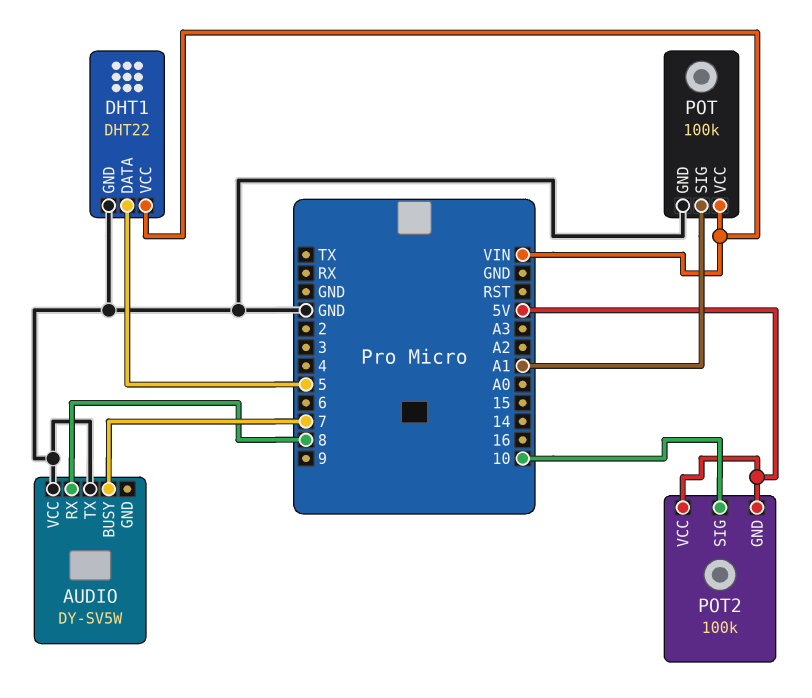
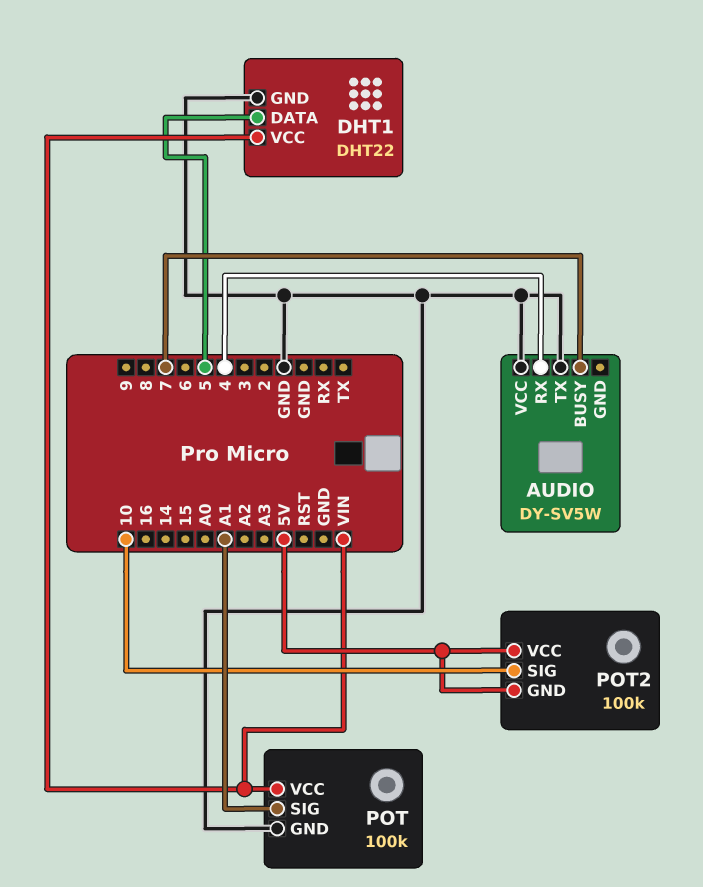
AUDIO pin RX: 8 -> 4

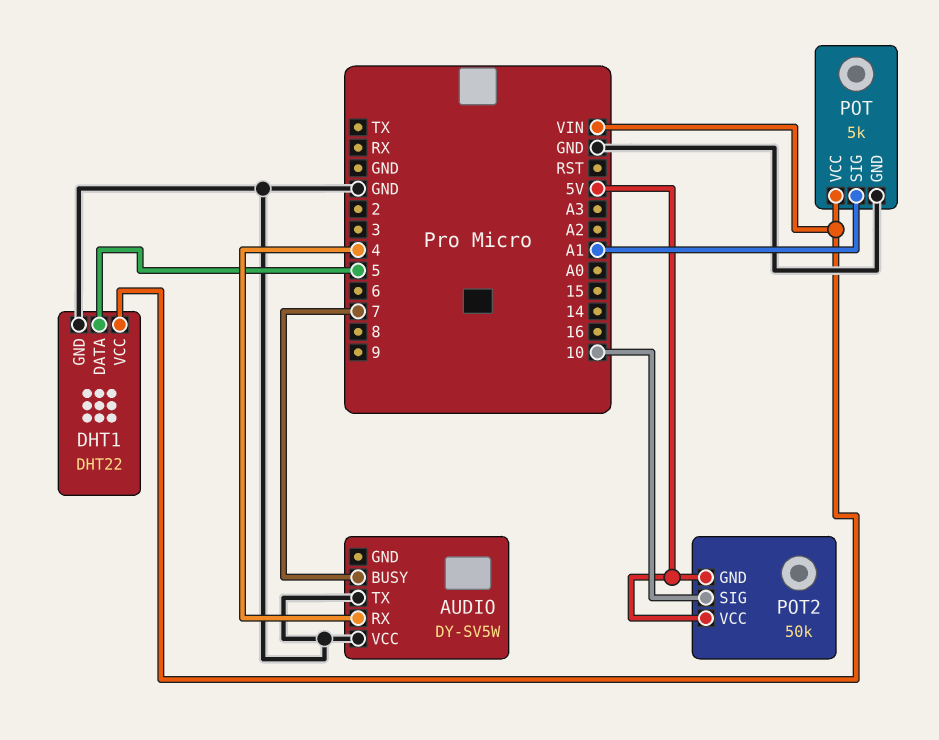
POT: 100k -> 5k
POT2: 100k -> 50k

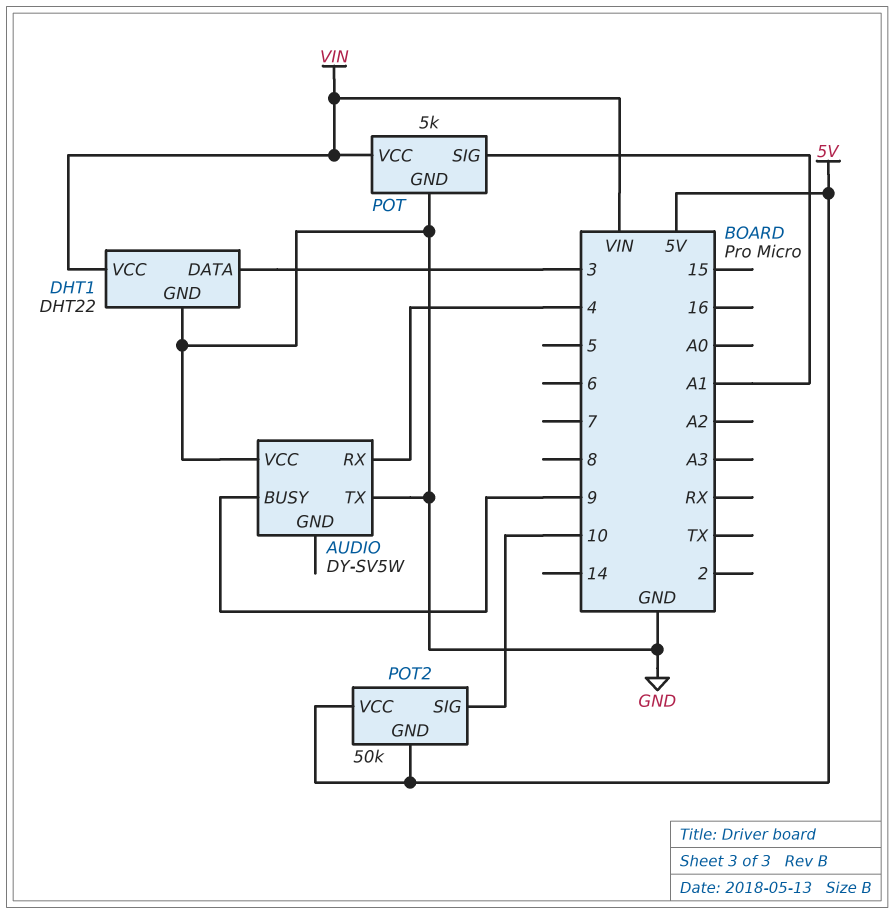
AUDIO pin BUSY: 7 -> 9
DHT1 pin DATA: 5 -> 3

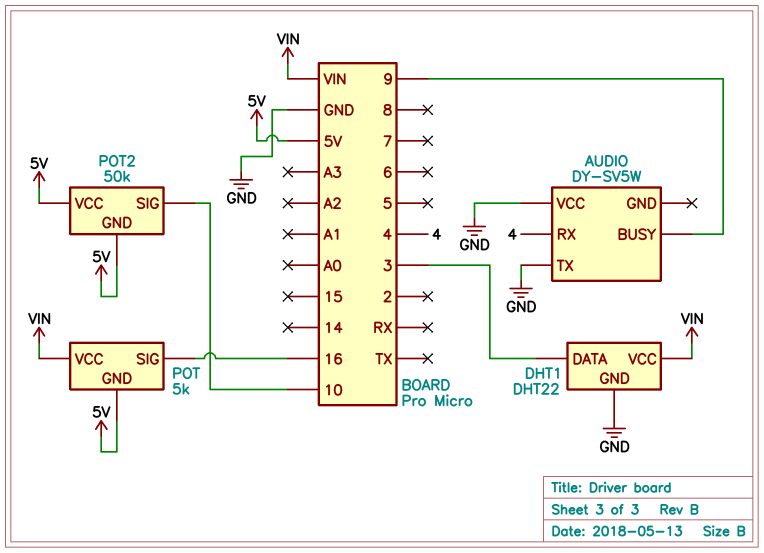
POT pin GND: GND -> 5V
POT pin SIG: A1 -> 16

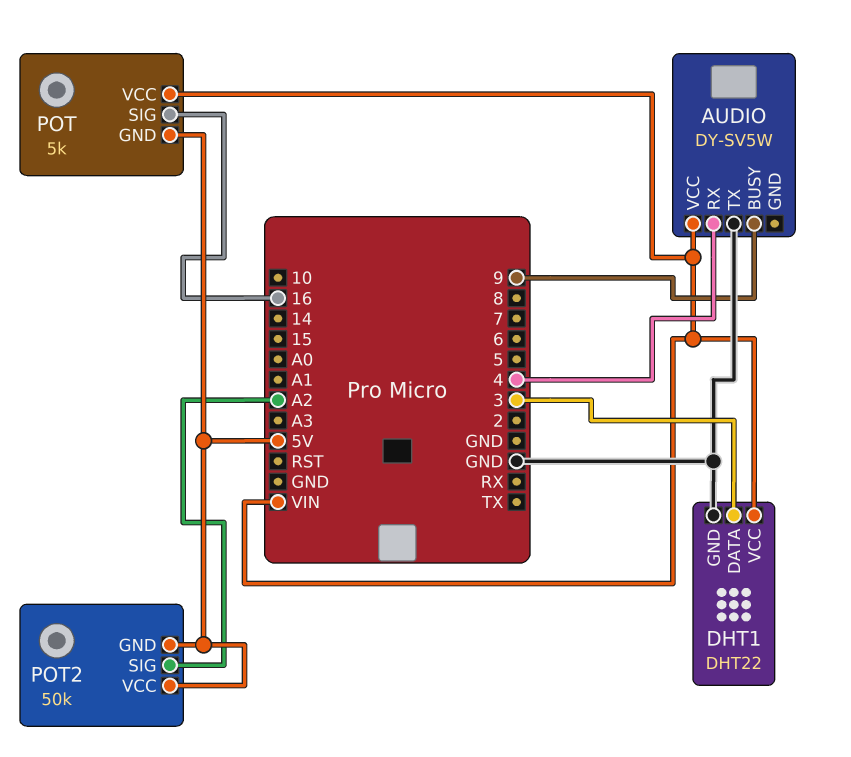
AUDIO pin VCC: GND -> VIN
POT2 pin SIG: 10 -> A2

